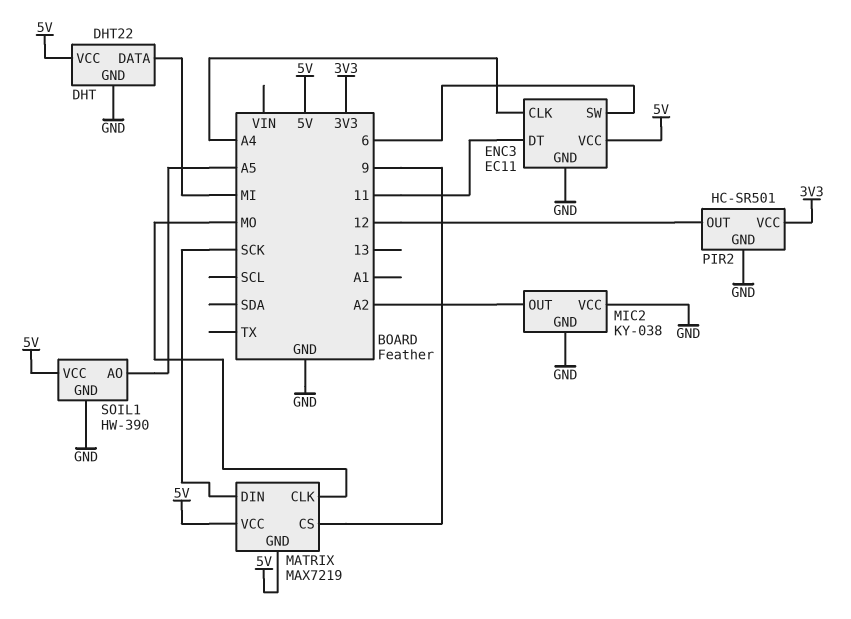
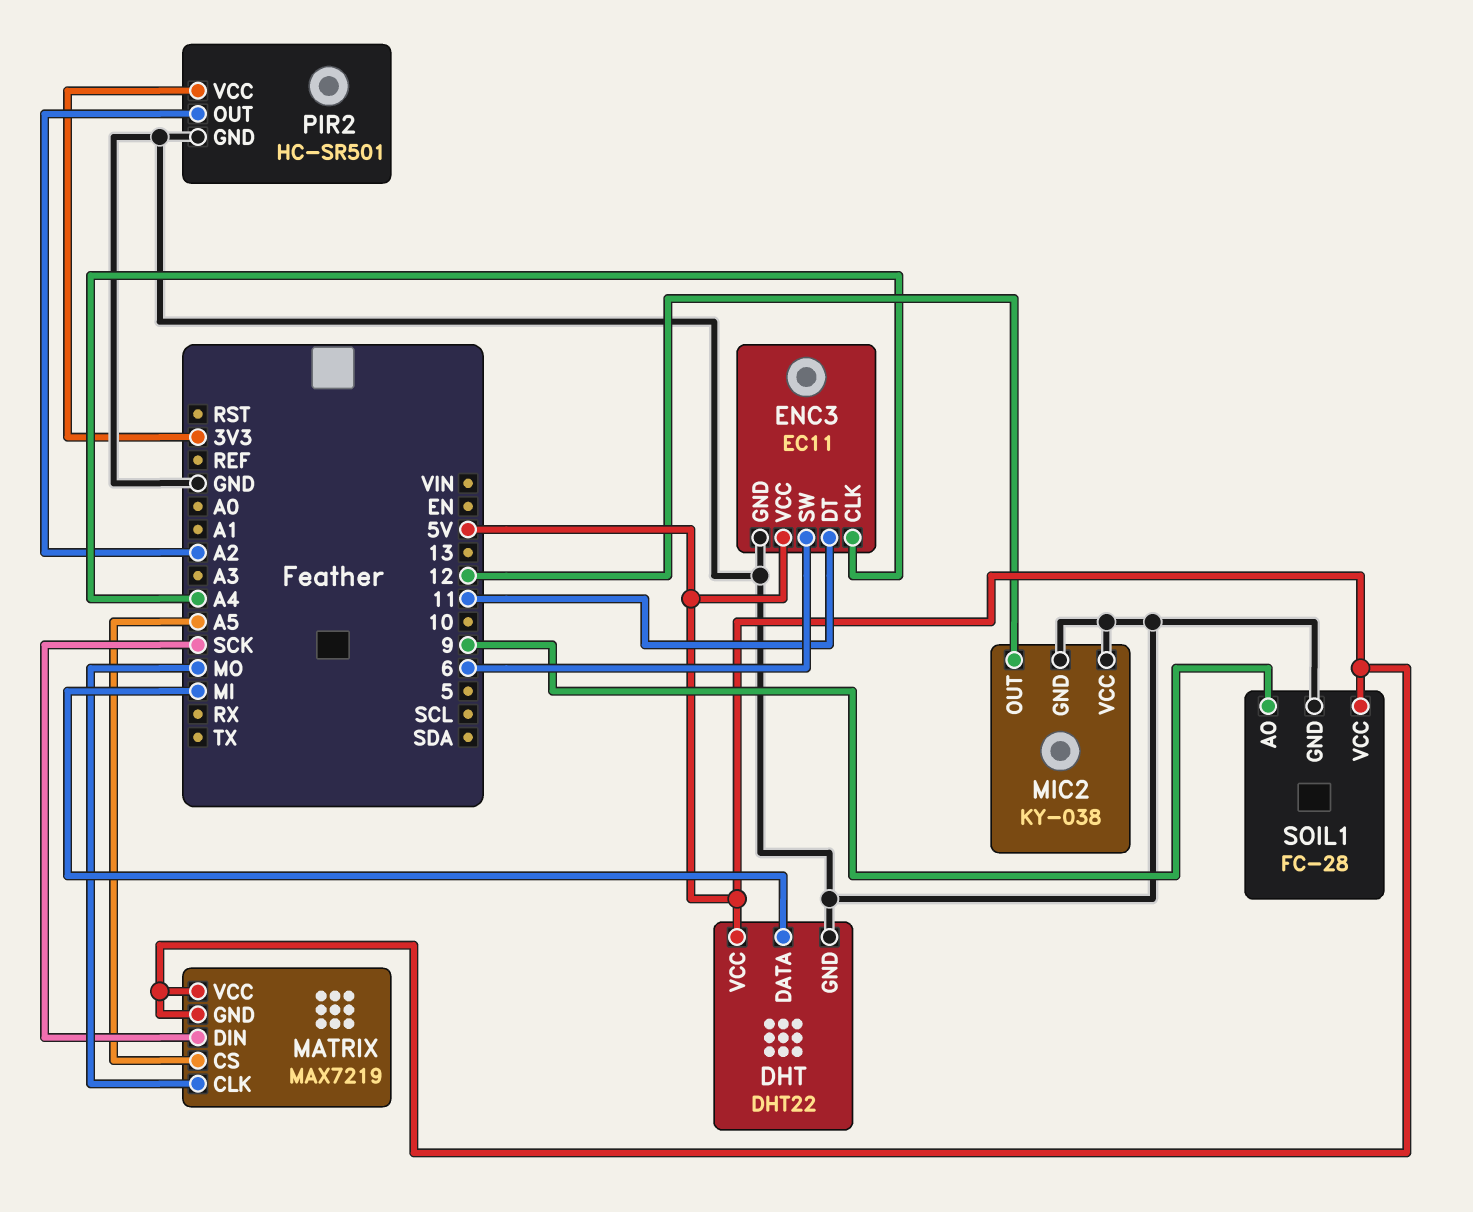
MATRIX pin CS: 9 -> A5
MIC2 pin OUT: A2 -> 12
PIR2 pin OUT: 12 -> A2
SOIL1: HW-390 -> FC-28
SOIL1 pin AO: A5 -> 9

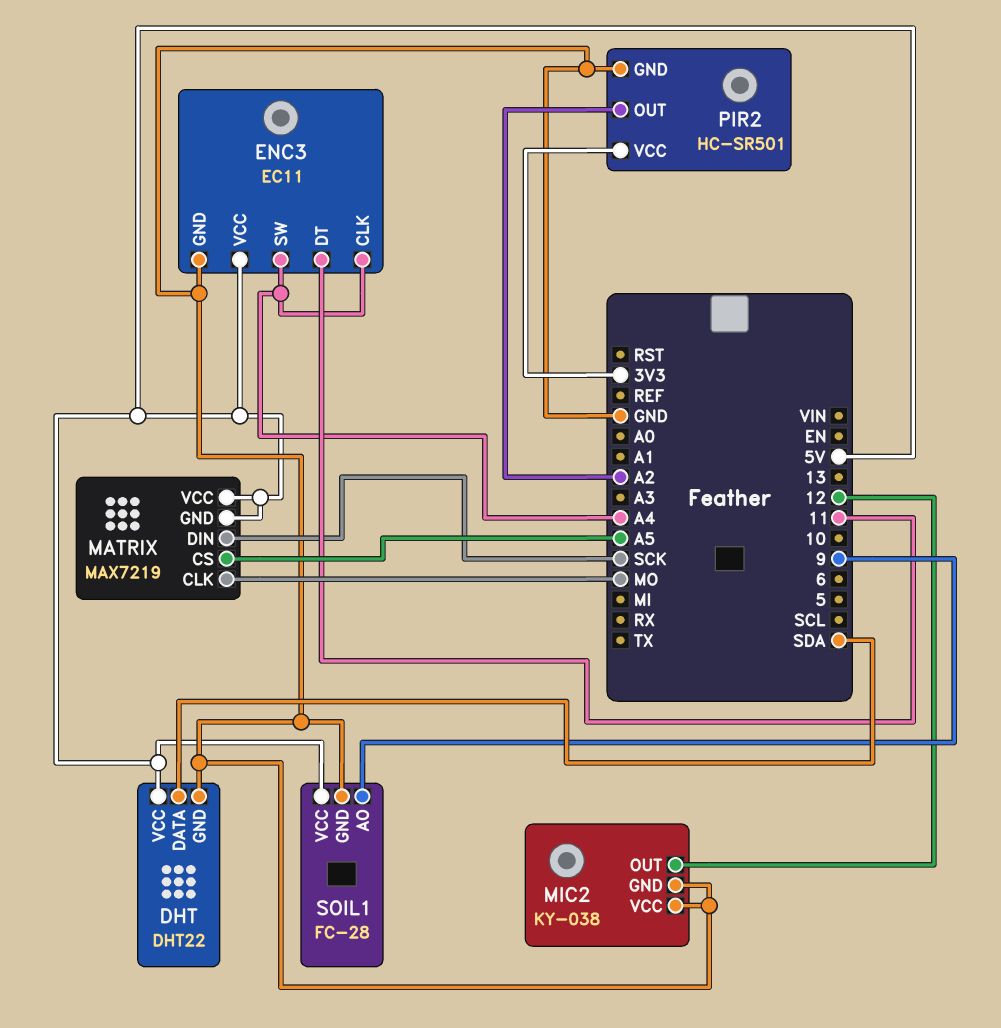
DHT pin DATA: MI -> SDA
ENC3 pin SW: 6 -> A4

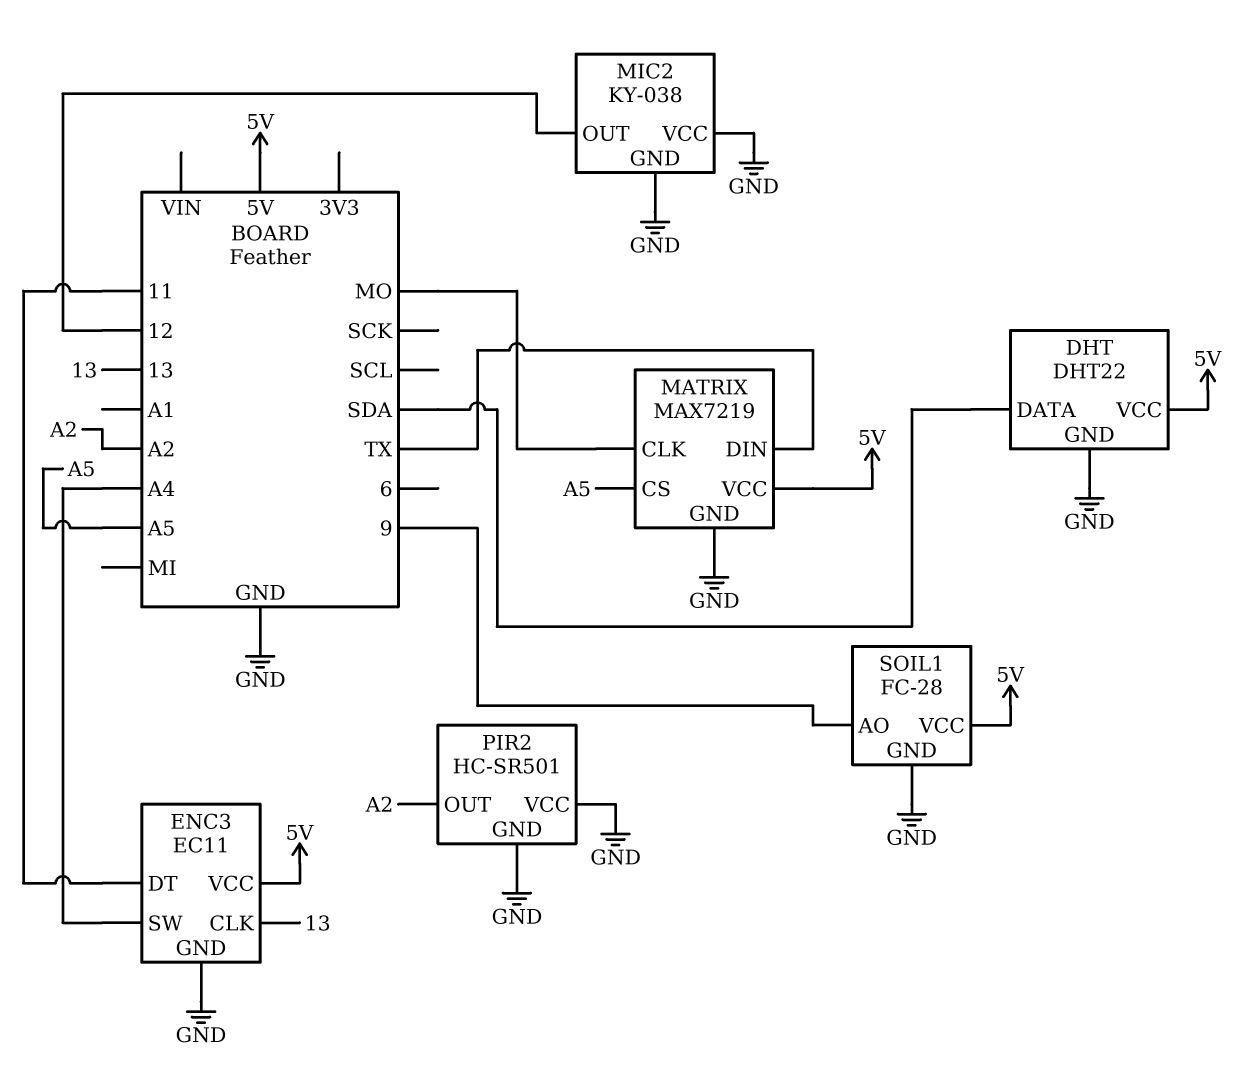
ENC3 pin CLK: A4 -> 13
MATRIX pin DIN: SCK -> TX
MATRIX pin GND: 5V -> GND
PIR2 pin VCC: 3V3 -> GND

